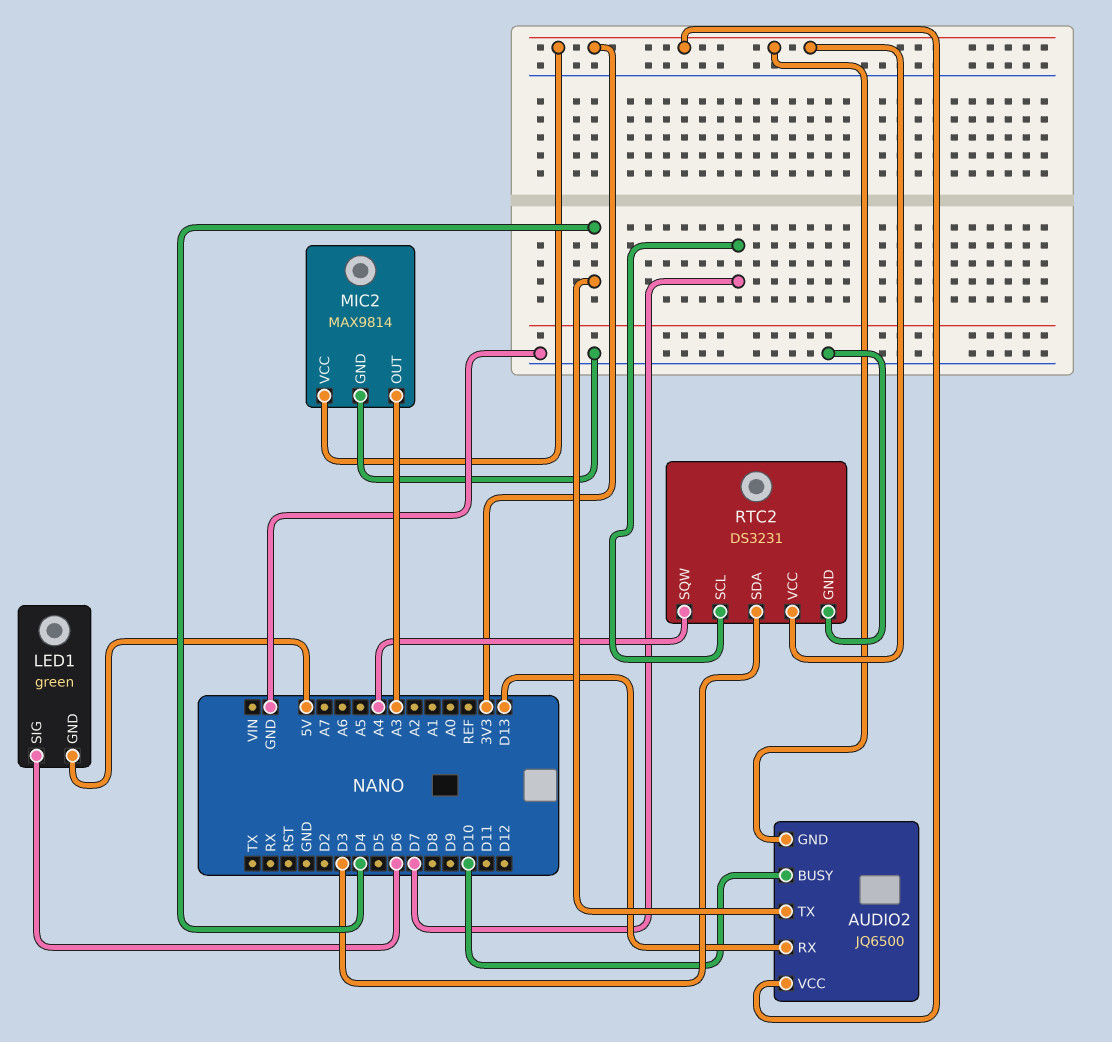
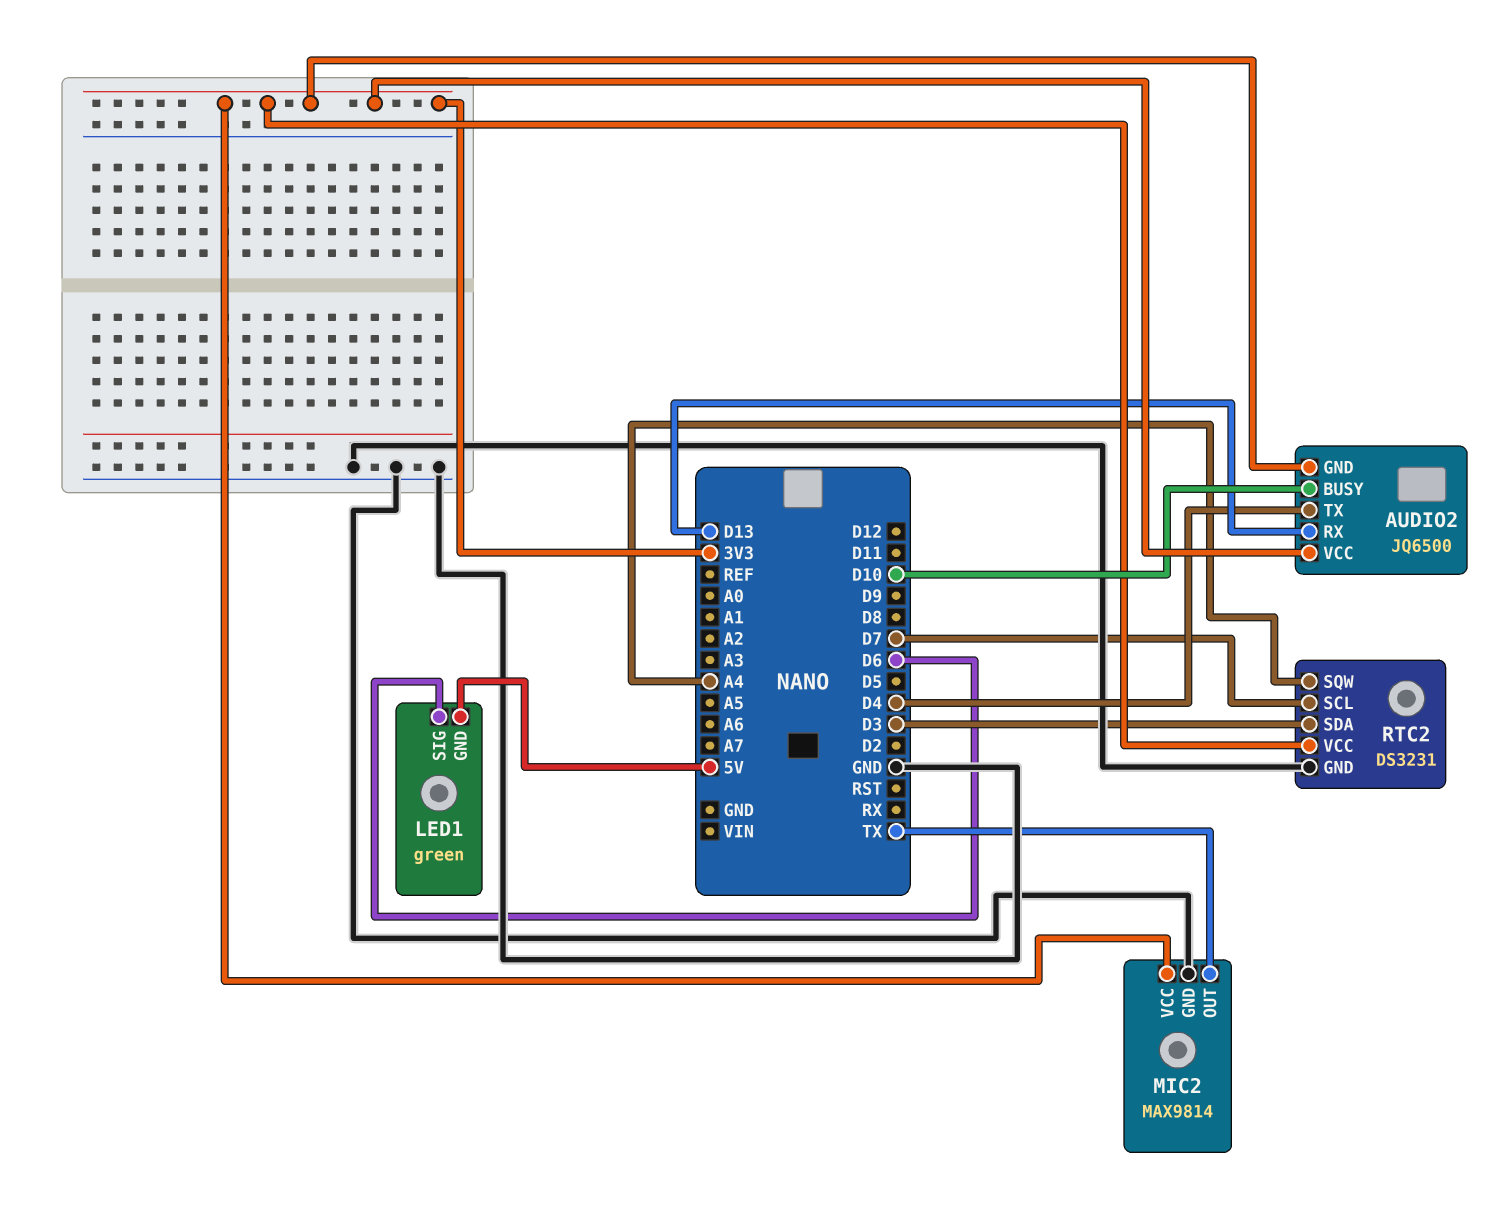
MIC2 pin OUT: A3 -> TX

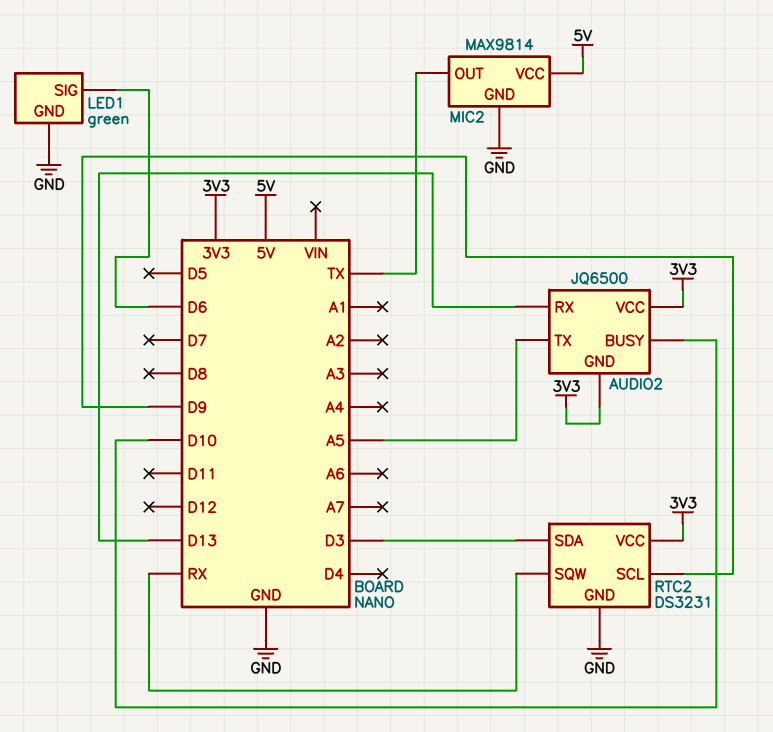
AUDIO2 pin TX: D4 -> A5
LED1 pin GND: 5V -> GND
MIC2 pin VCC: 3V3 -> 5V
RTC2 pin SCL: D7 -> D9
RTC2 pin SQW: A4 -> RX

